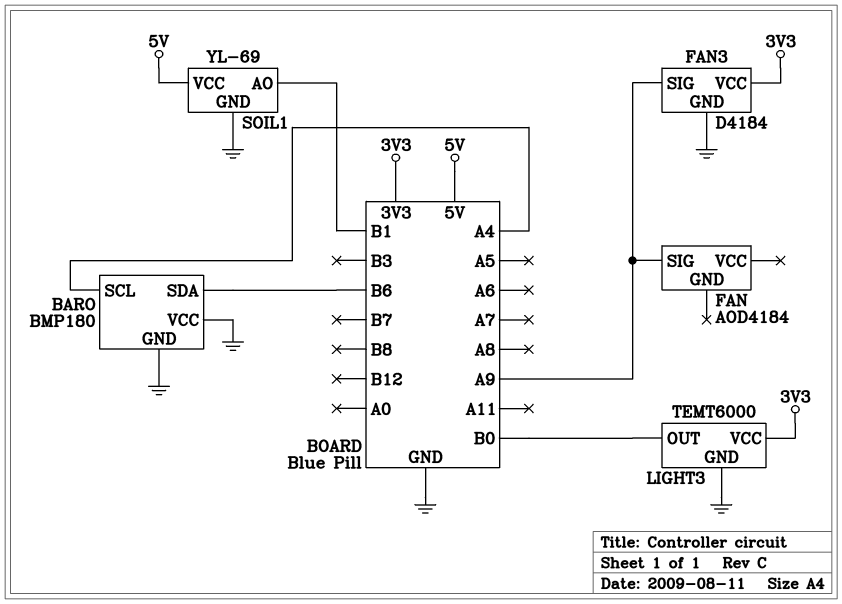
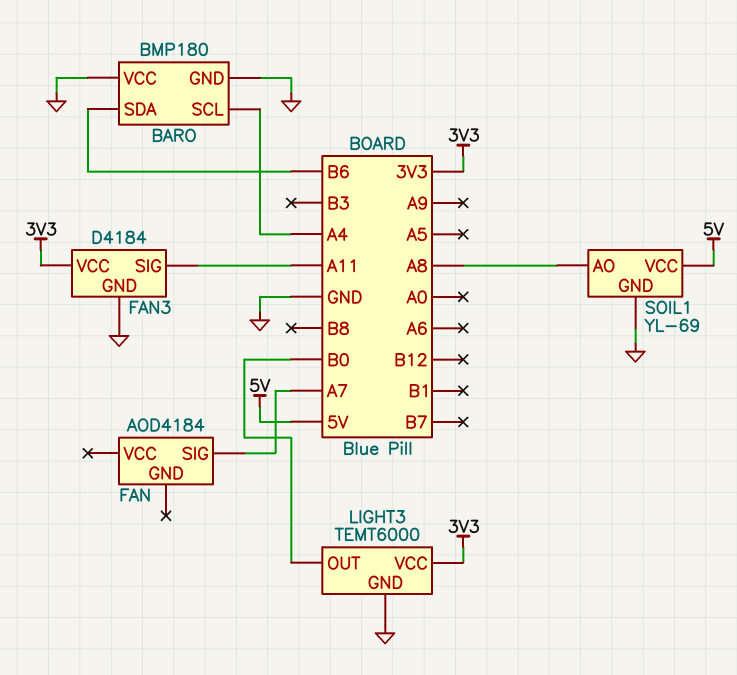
FAN pin SIG: A9 -> A7
FAN3 pin SIG: A9 -> A11
SOIL1 pin AO: B1 -> A8

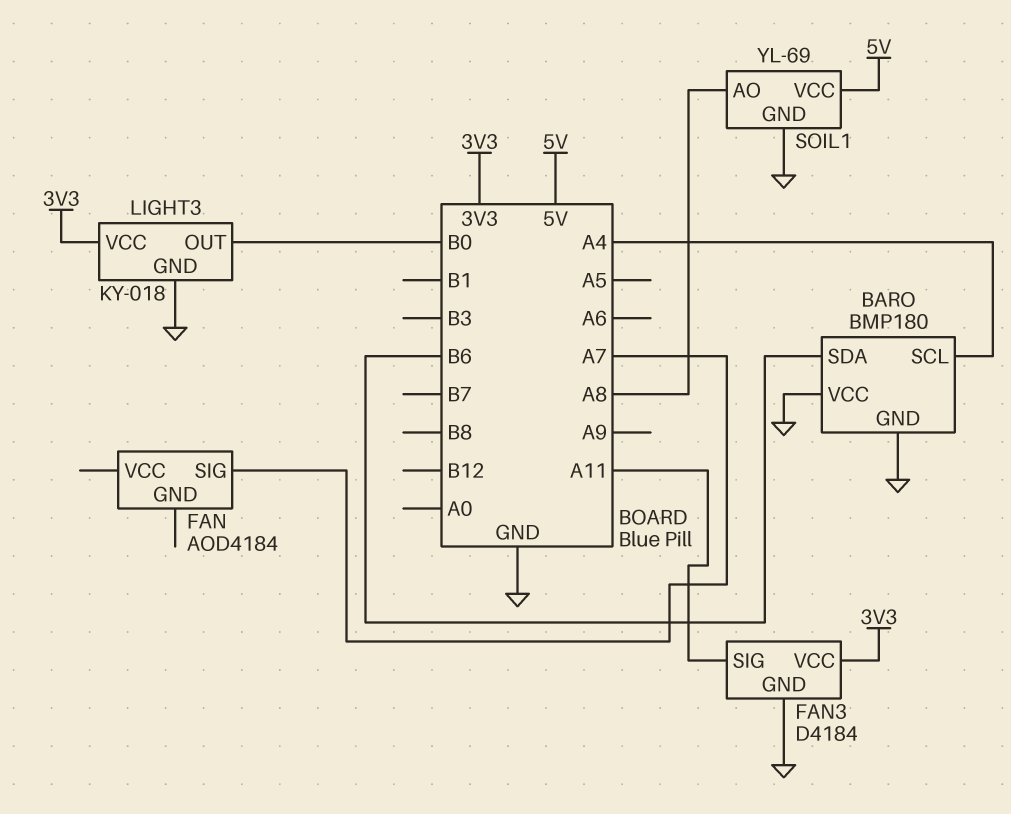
LIGHT3: TEMT6000 -> KY-018

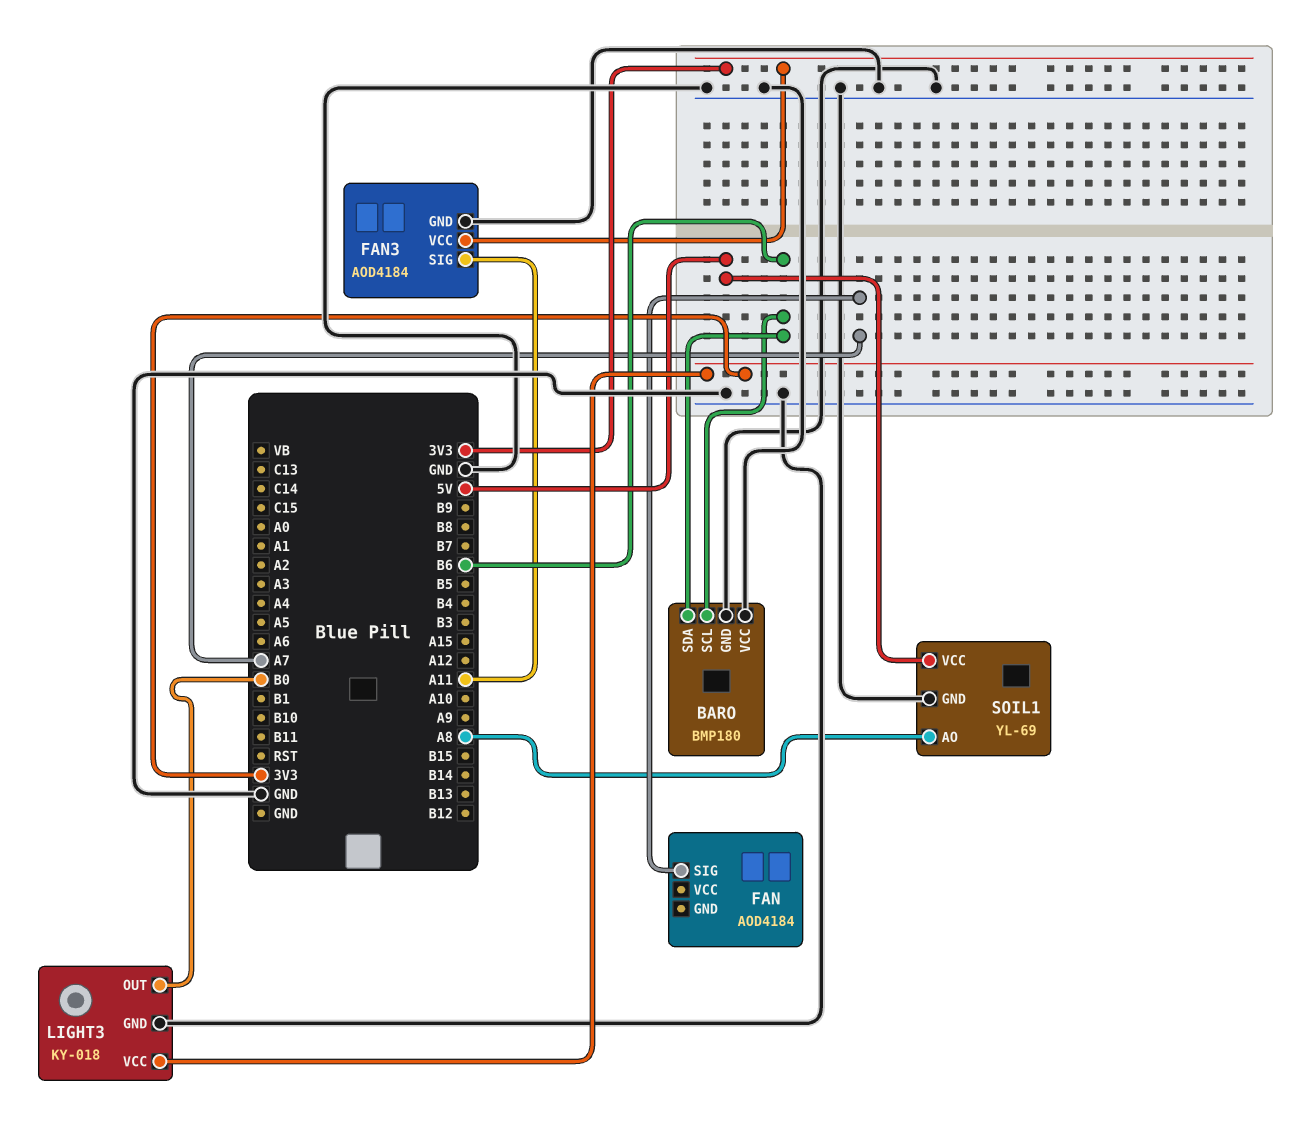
BARO pin SCL: A4 -> B6
FAN3: D4184 -> AOD4184

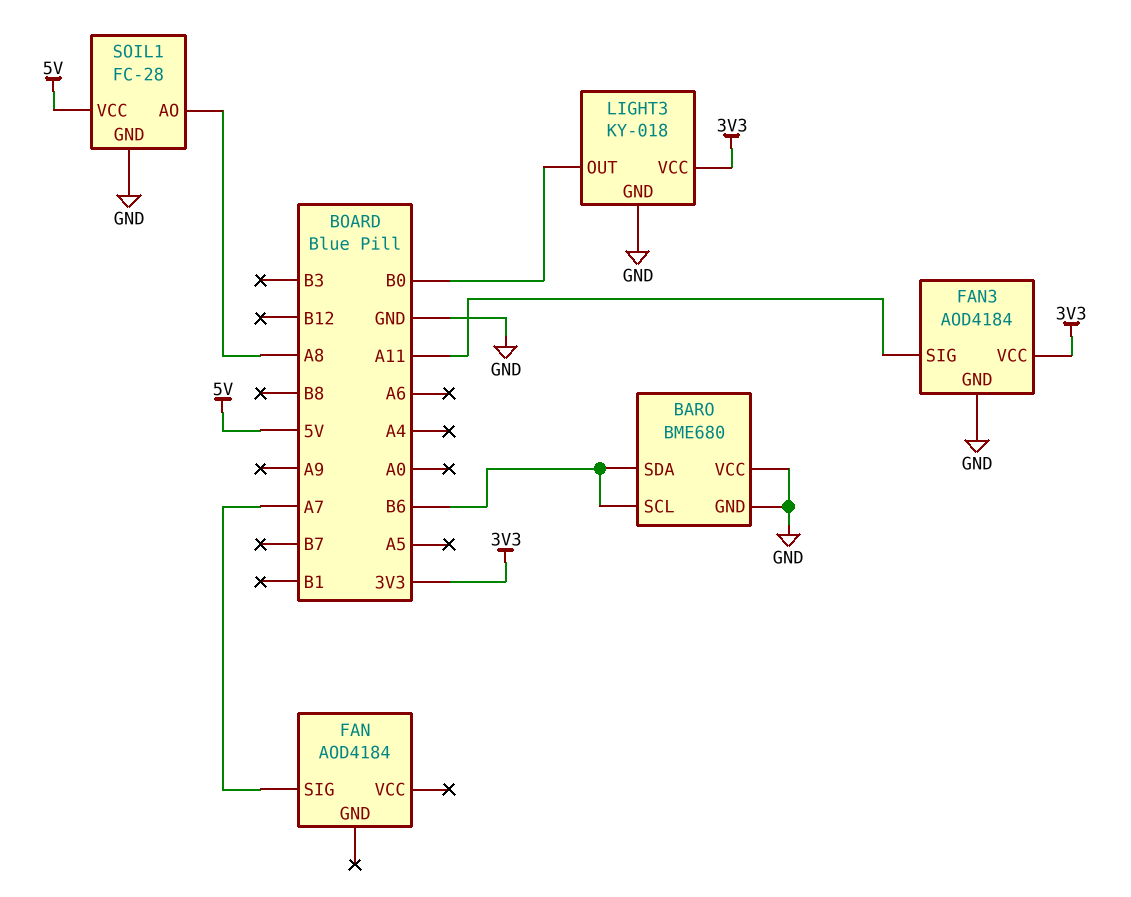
BARO: BMP180 -> BME680
SOIL1: YL-69 -> FC-28

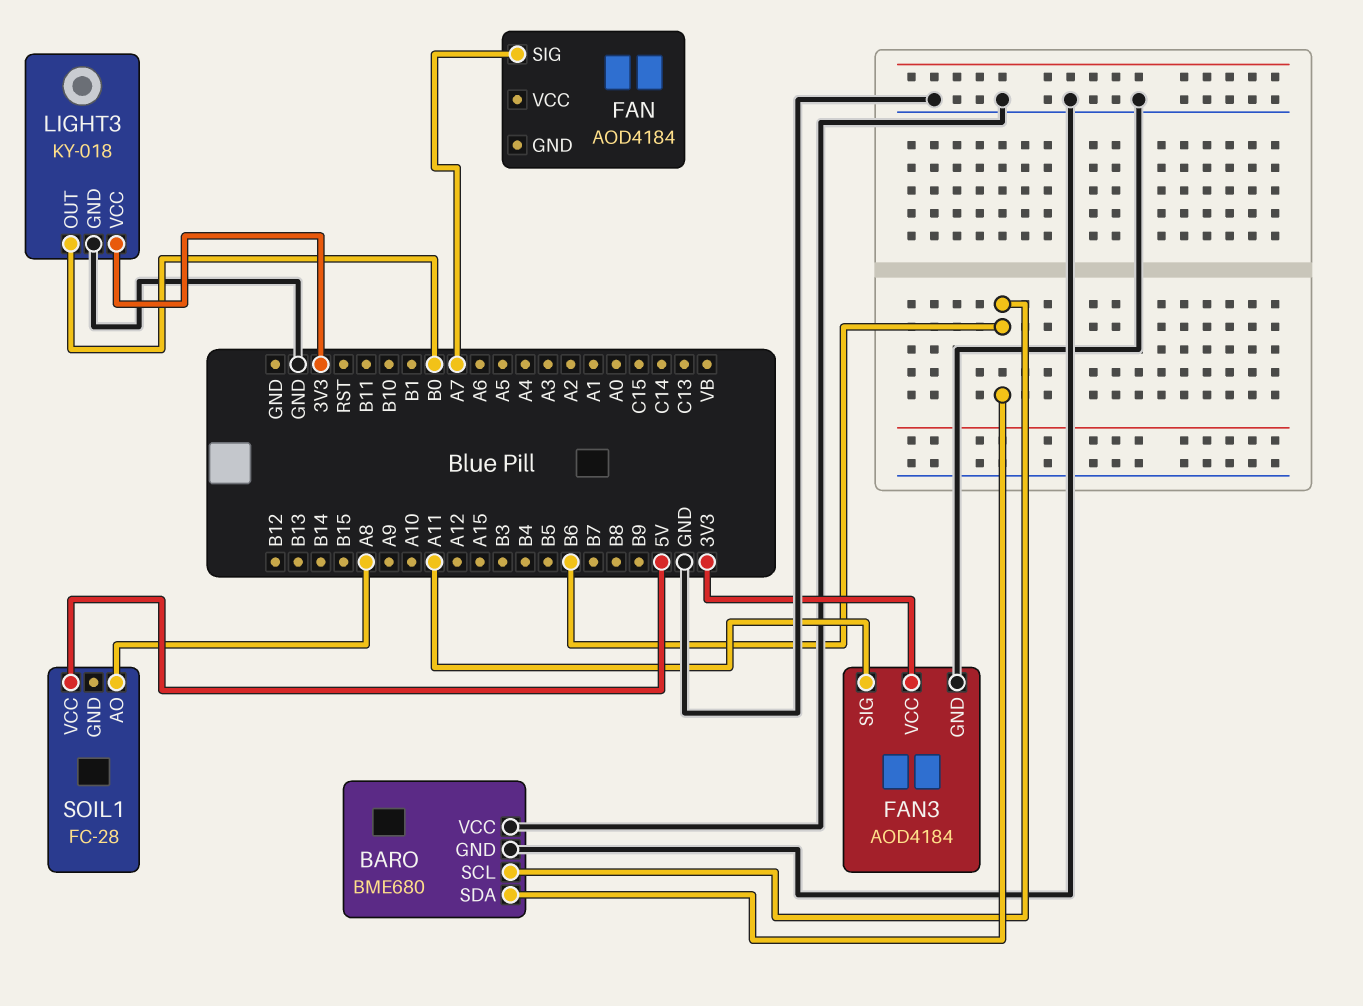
SOIL1 pin GND: GND -> none

